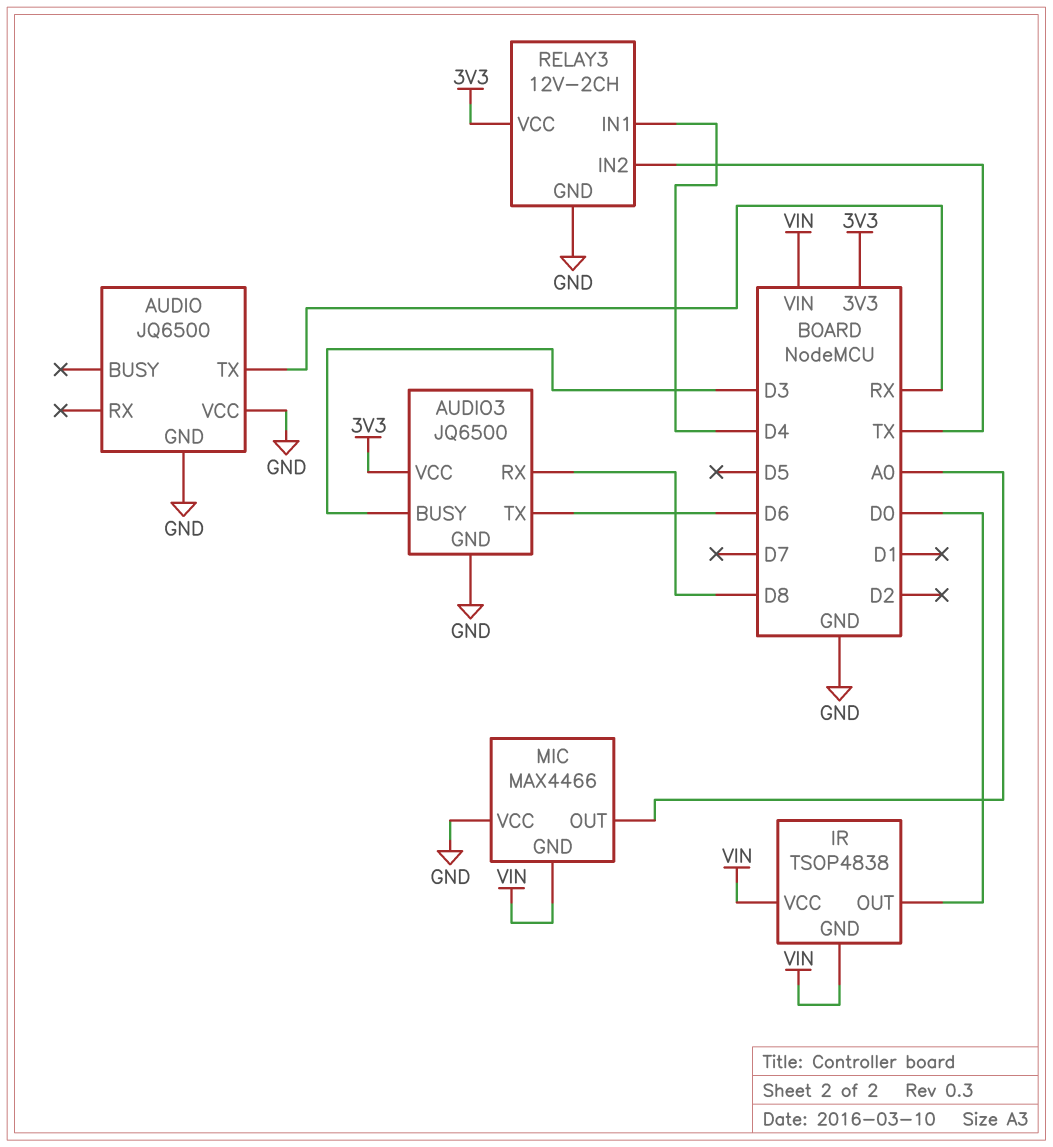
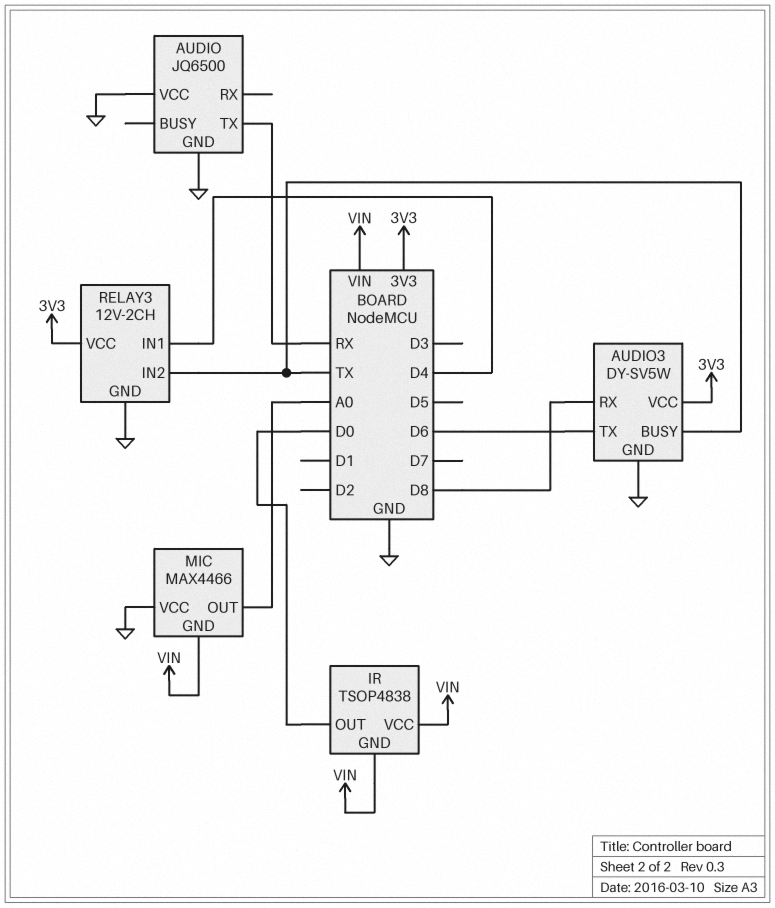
AUDIO3: JQ6500 -> DY-SV5W
AUDIO3 pin BUSY: D3 -> TX

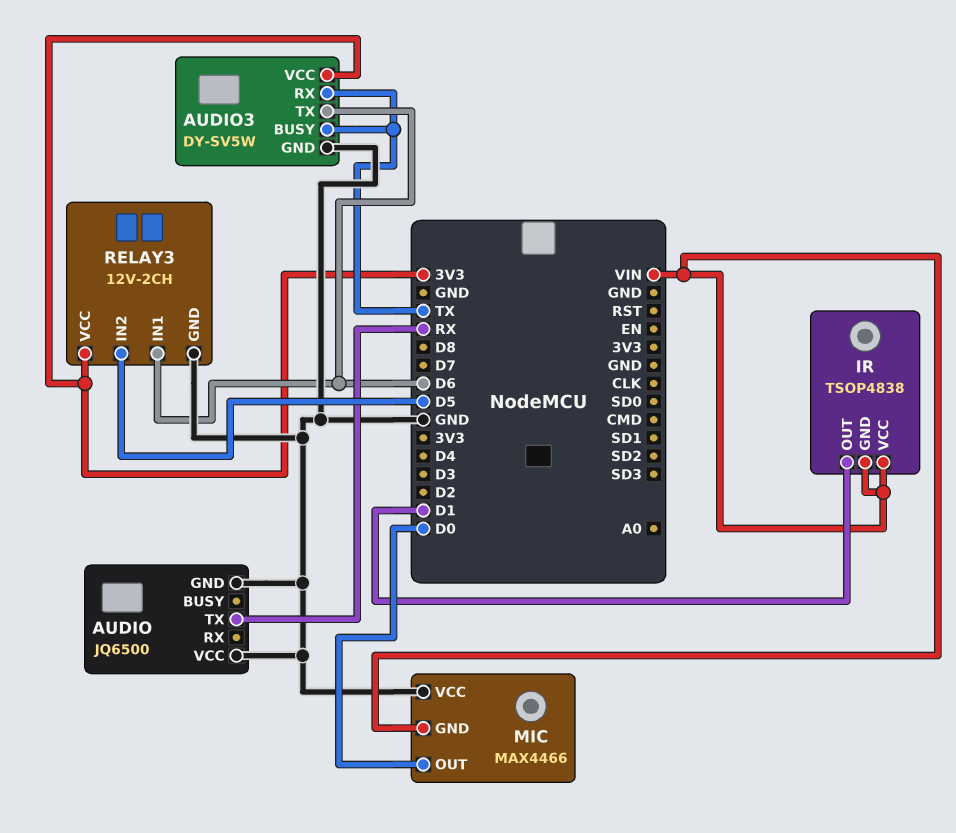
AUDIO3 pin RX: D8 -> TX
IR pin OUT: D0 -> D1
MIC pin OUT: A0 -> D0
RELAY3 pin IN1: D4 -> D6
RELAY3 pin IN2: TX -> D5

